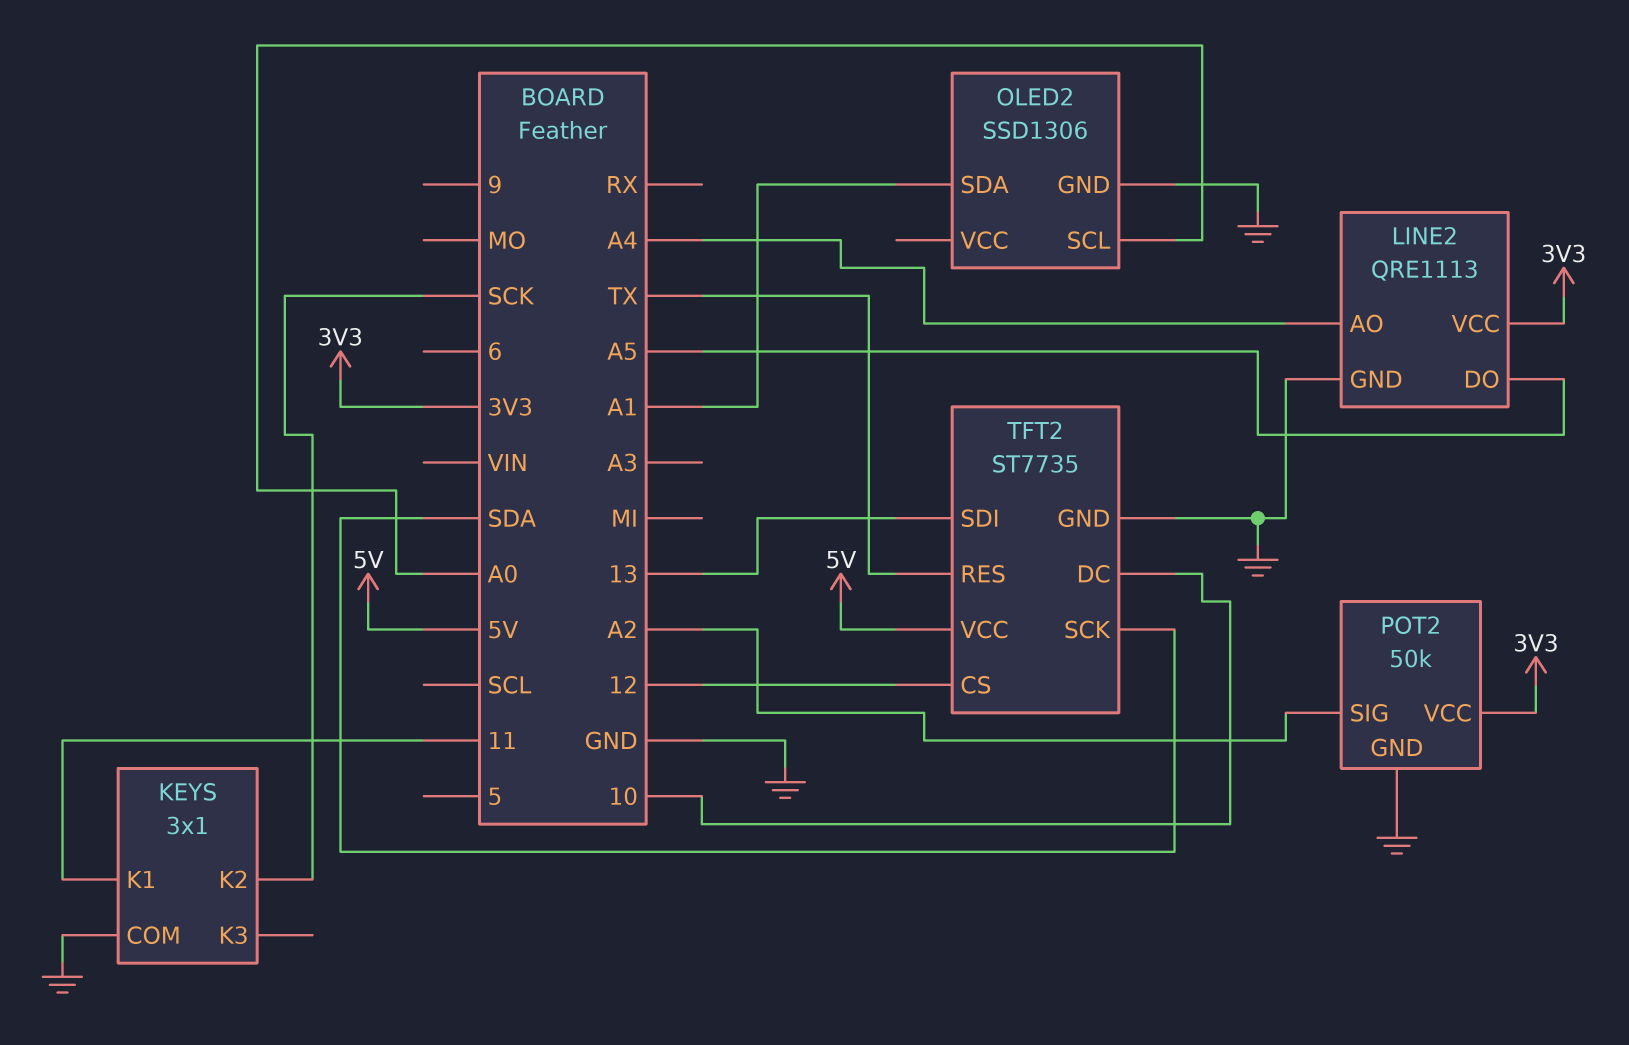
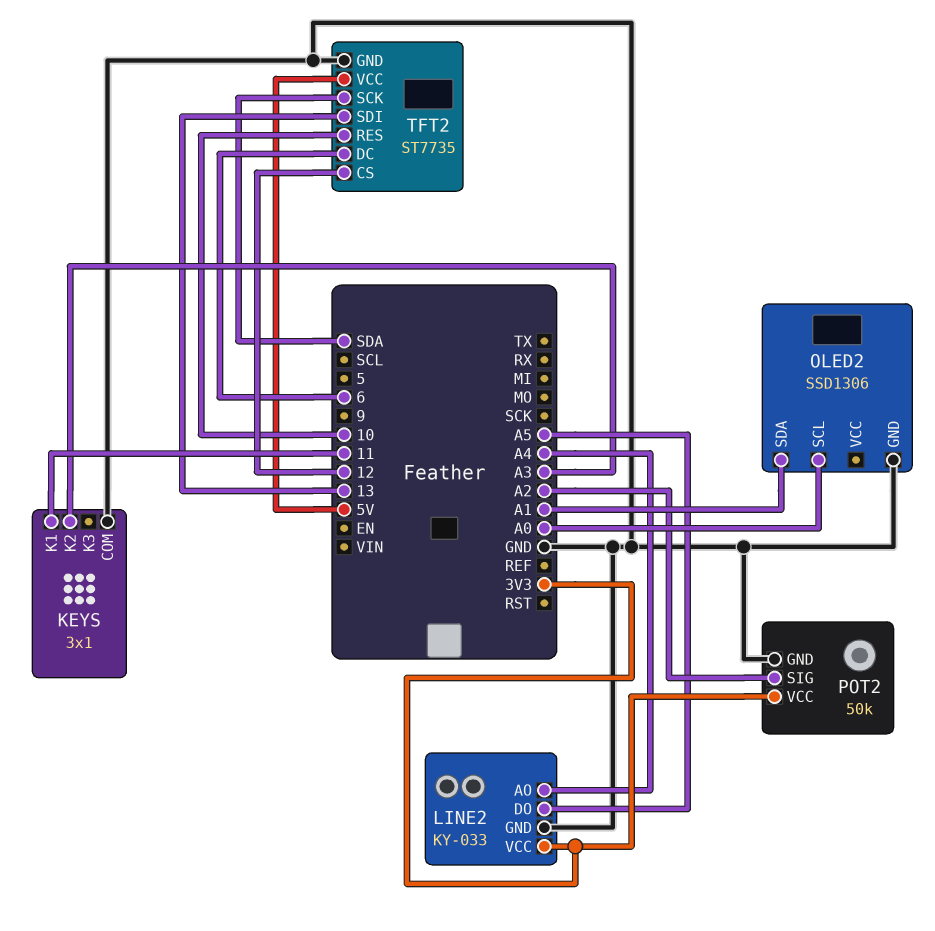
KEYS pin K2: SCK -> A3
LINE2: QRE1113 -> KY-033
TFT2 pin DC: 10 -> 6
TFT2 pin RES: TX -> 10

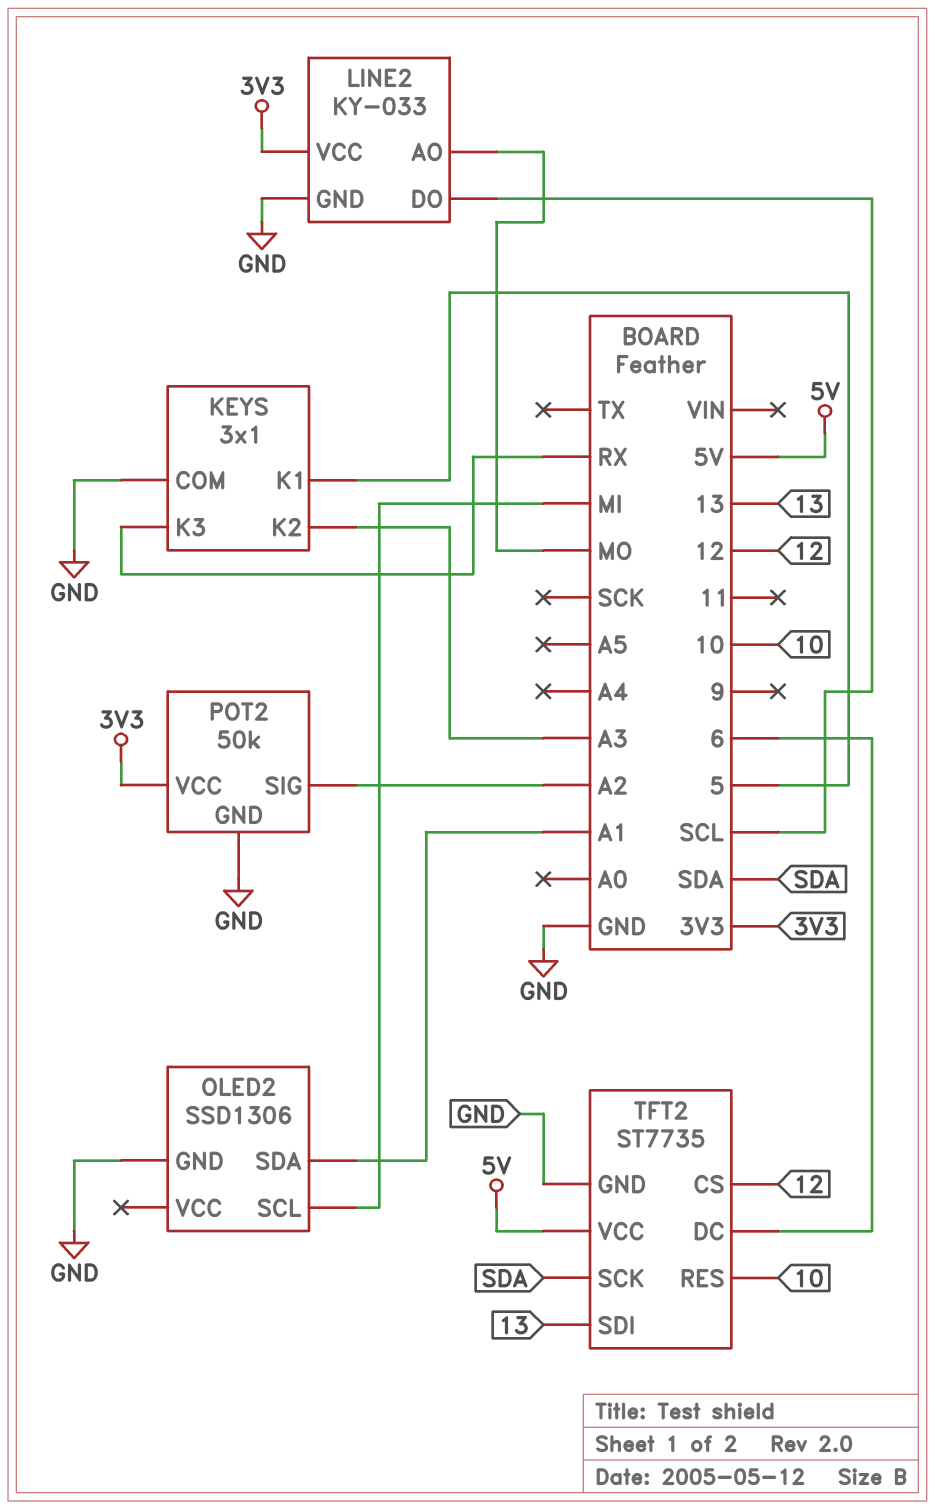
KEYS pin K1: 11 -> 5
KEYS pin K3: none -> RX
LINE2 pin AO: A4 -> MO
LINE2 pin DO: A5 -> SCL
OLED2 pin SCL: A0 -> MI

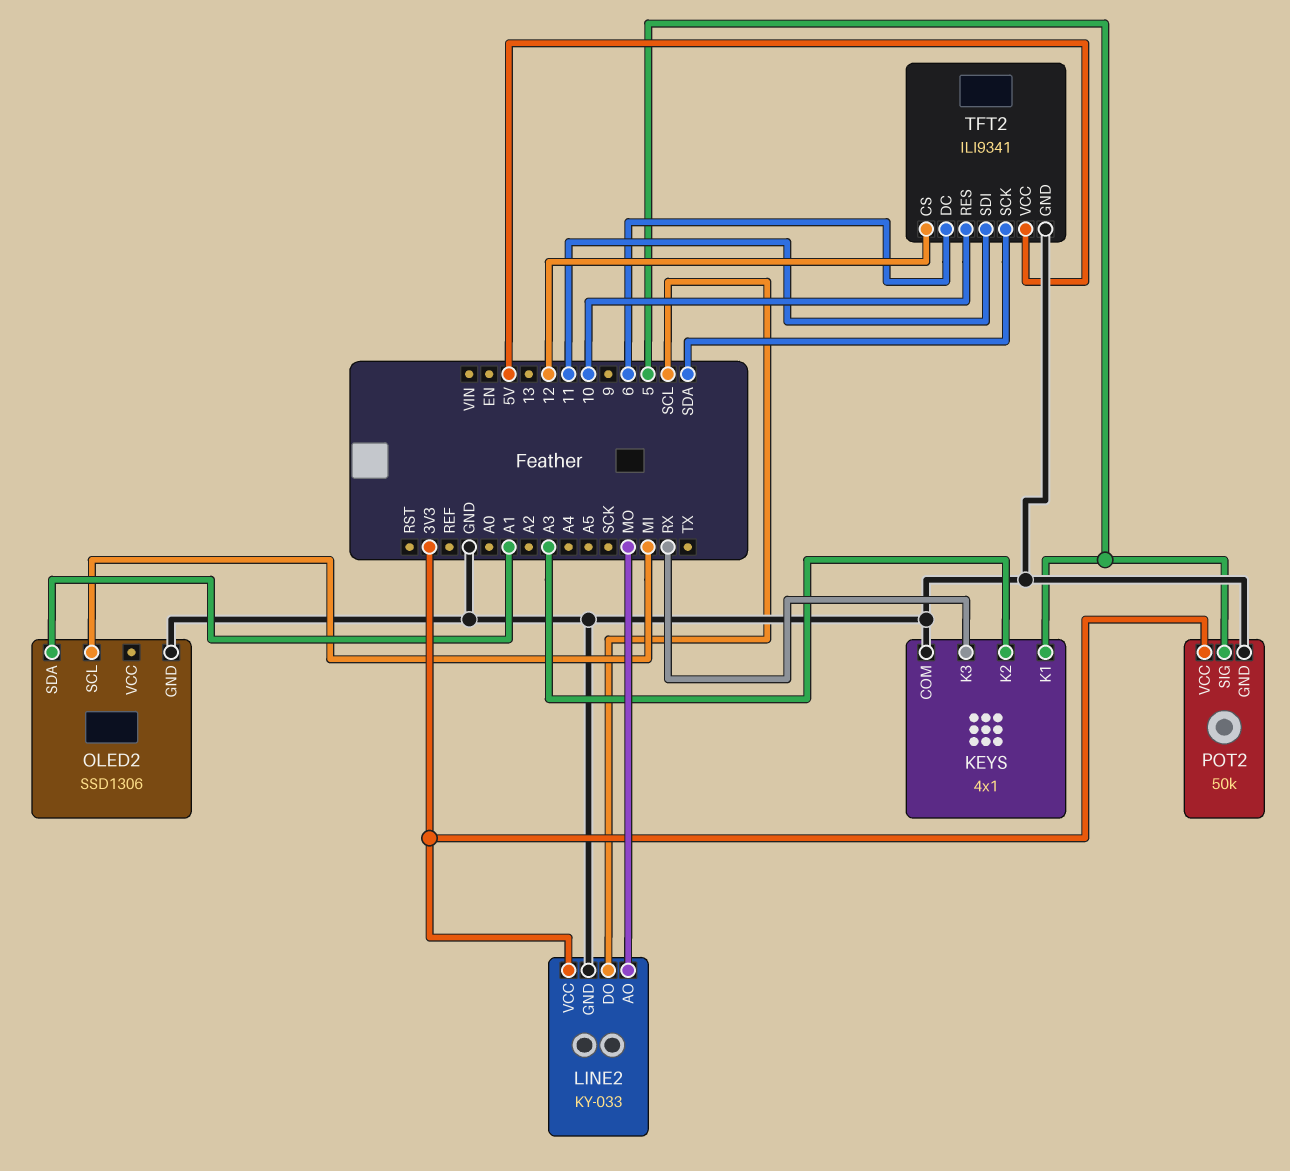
KEYS: 3x1 -> 4x1
POT2 pin SIG: A2 -> 5
TFT2: ST7735 -> ILI9341
TFT2 pin SDI: 13 -> 11

